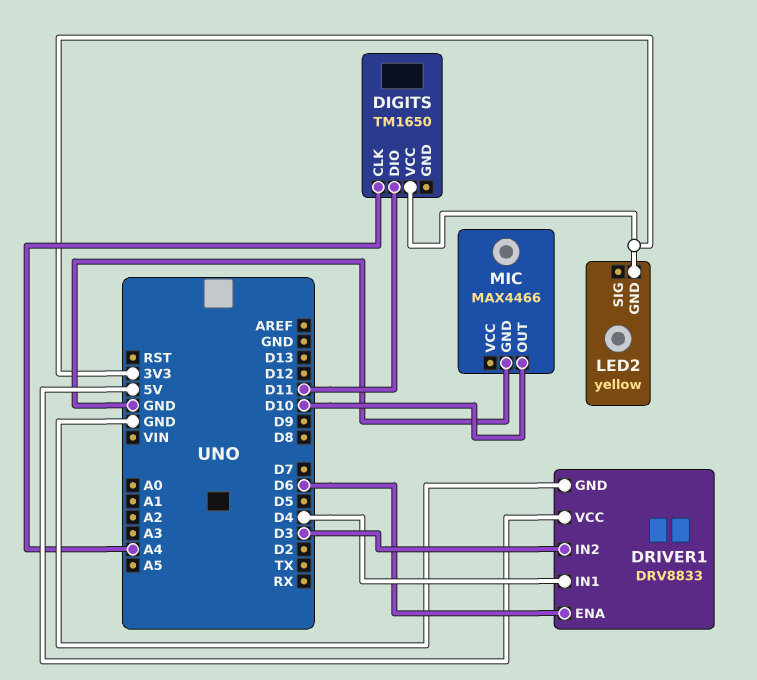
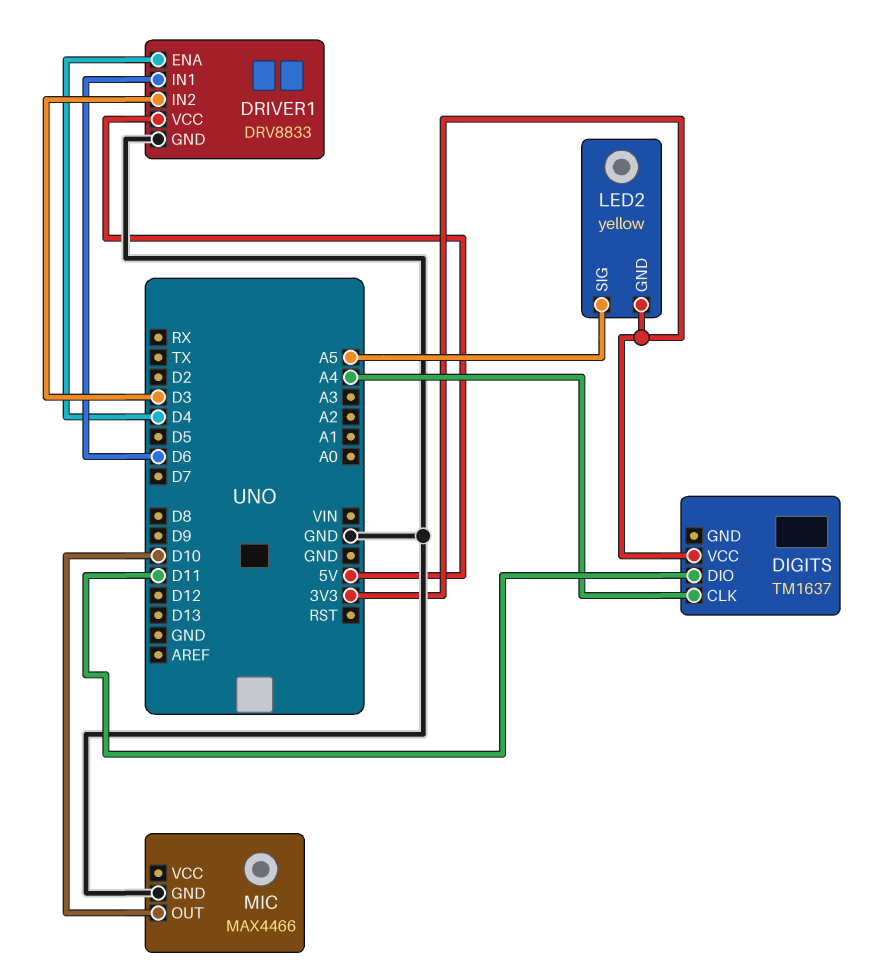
DIGITS: TM1650 -> TM1637
DRIVER1 pin ENA: D6 -> D4
DRIVER1 pin IN1: D4 -> D6
LED2 pin SIG: none -> A5

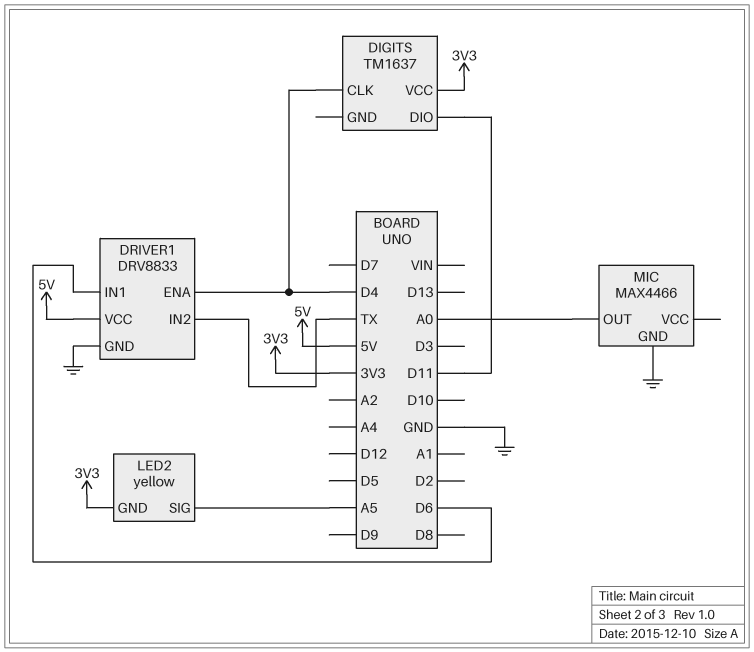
DIGITS pin CLK: A4 -> D4
DRIVER1 pin IN2: D3 -> TX
MIC pin OUT: D10 -> A0

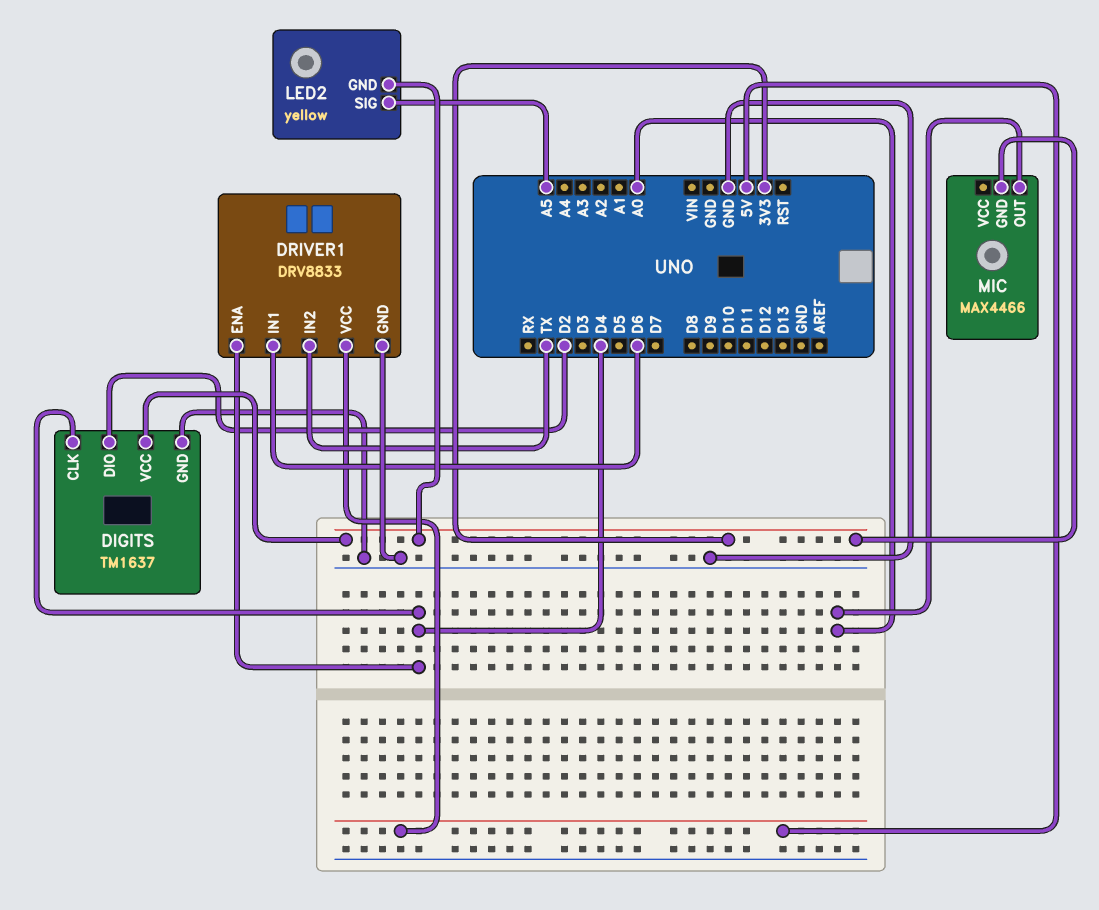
DIGITS pin DIO: D11 -> D2
DIGITS pin GND: none -> GND
MIC pin GND: GND -> 3V3

